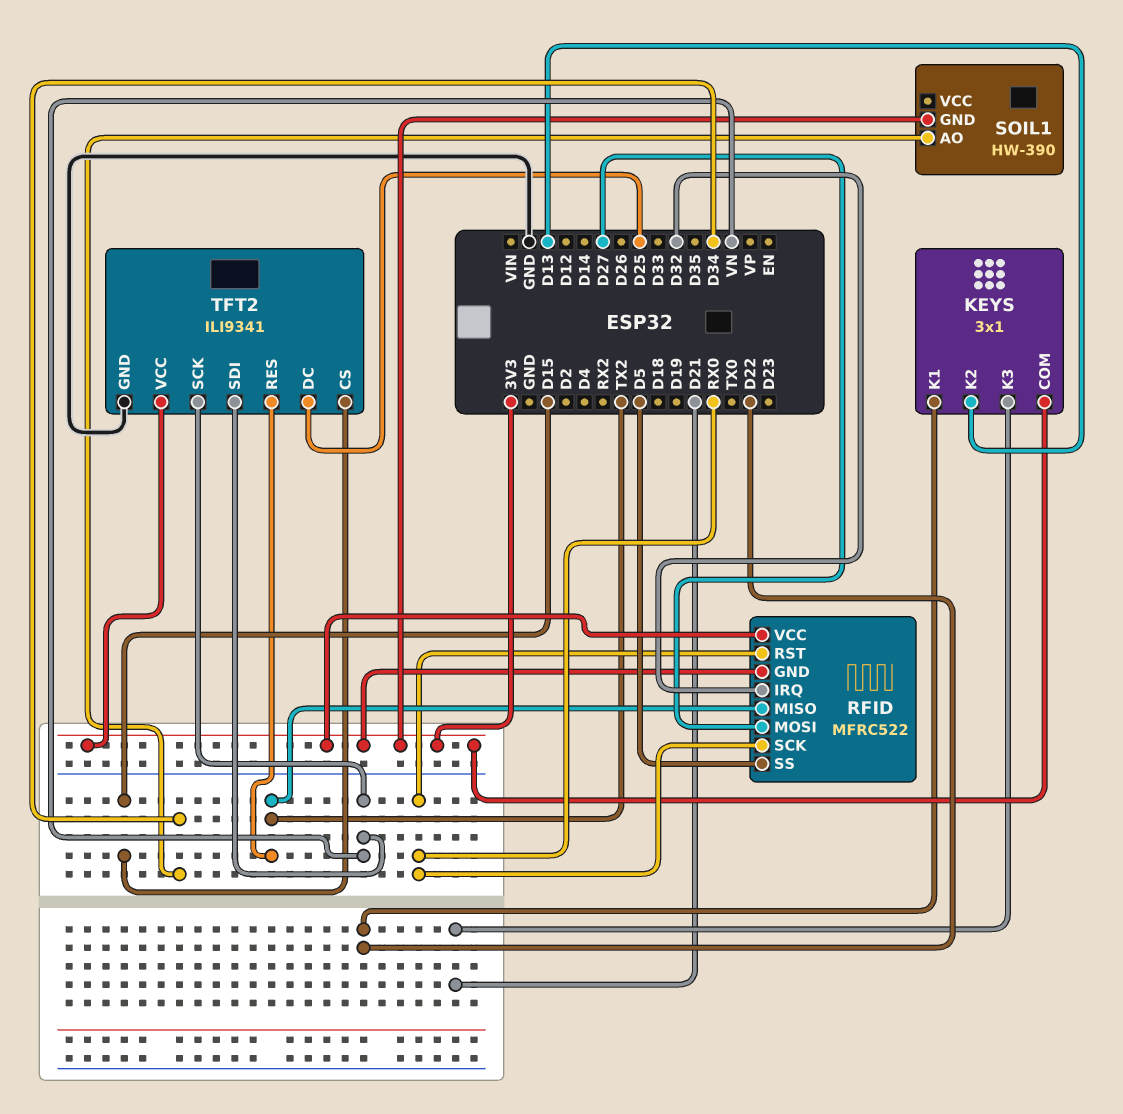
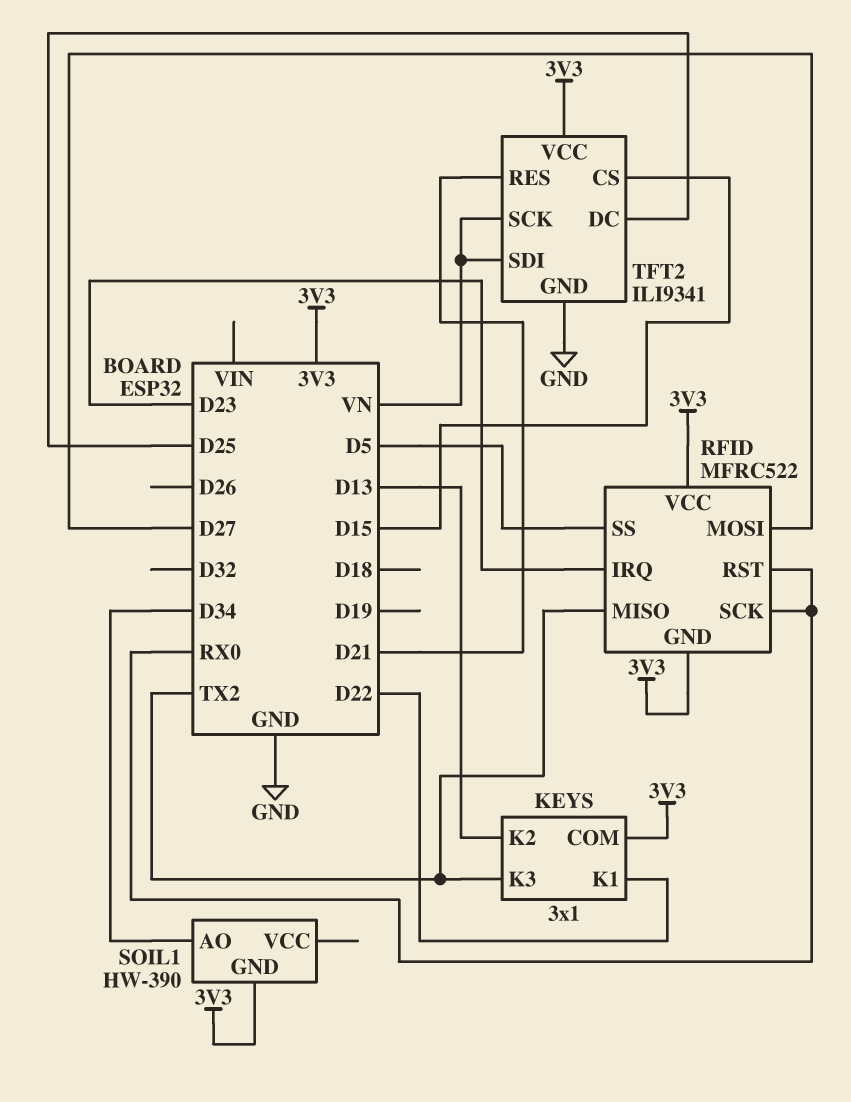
KEYS pin K3: D21 -> TX2
RFID pin IRQ: D32 -> D23
TFT2 pin RES: TX2 -> D21

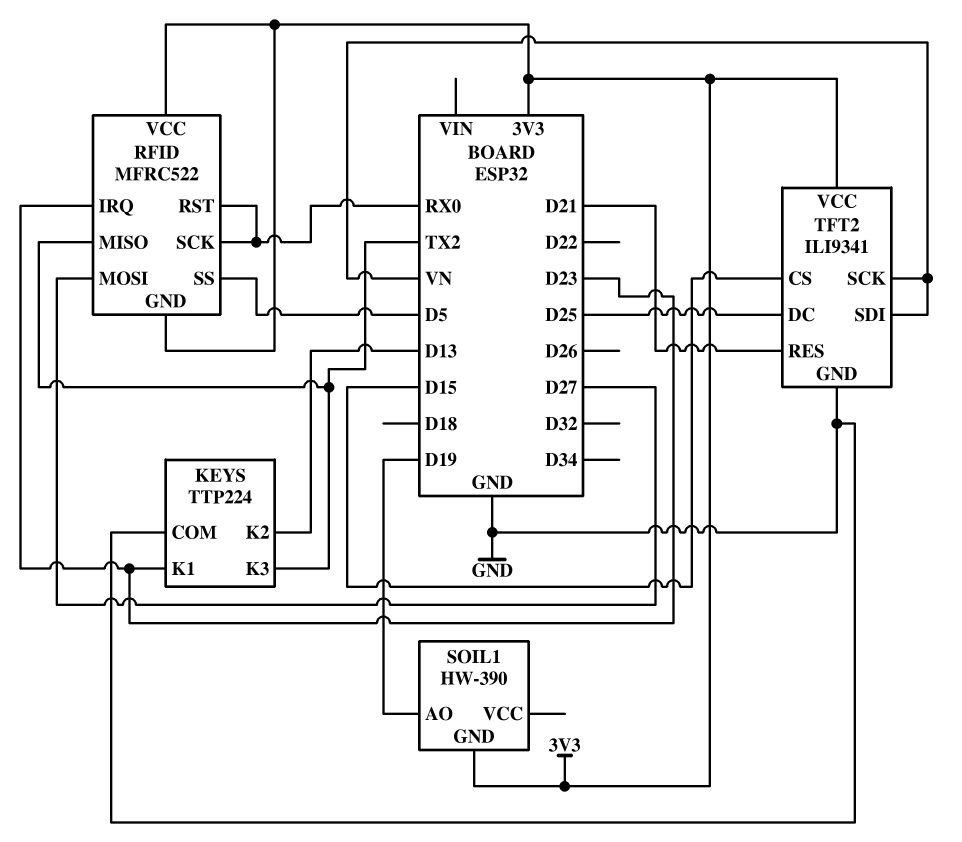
KEYS: 3x1 -> TTP224
KEYS pin COM: 3V3 -> GND
KEYS pin K1: D22 -> D23
SOIL1 pin AO: D34 -> D19

